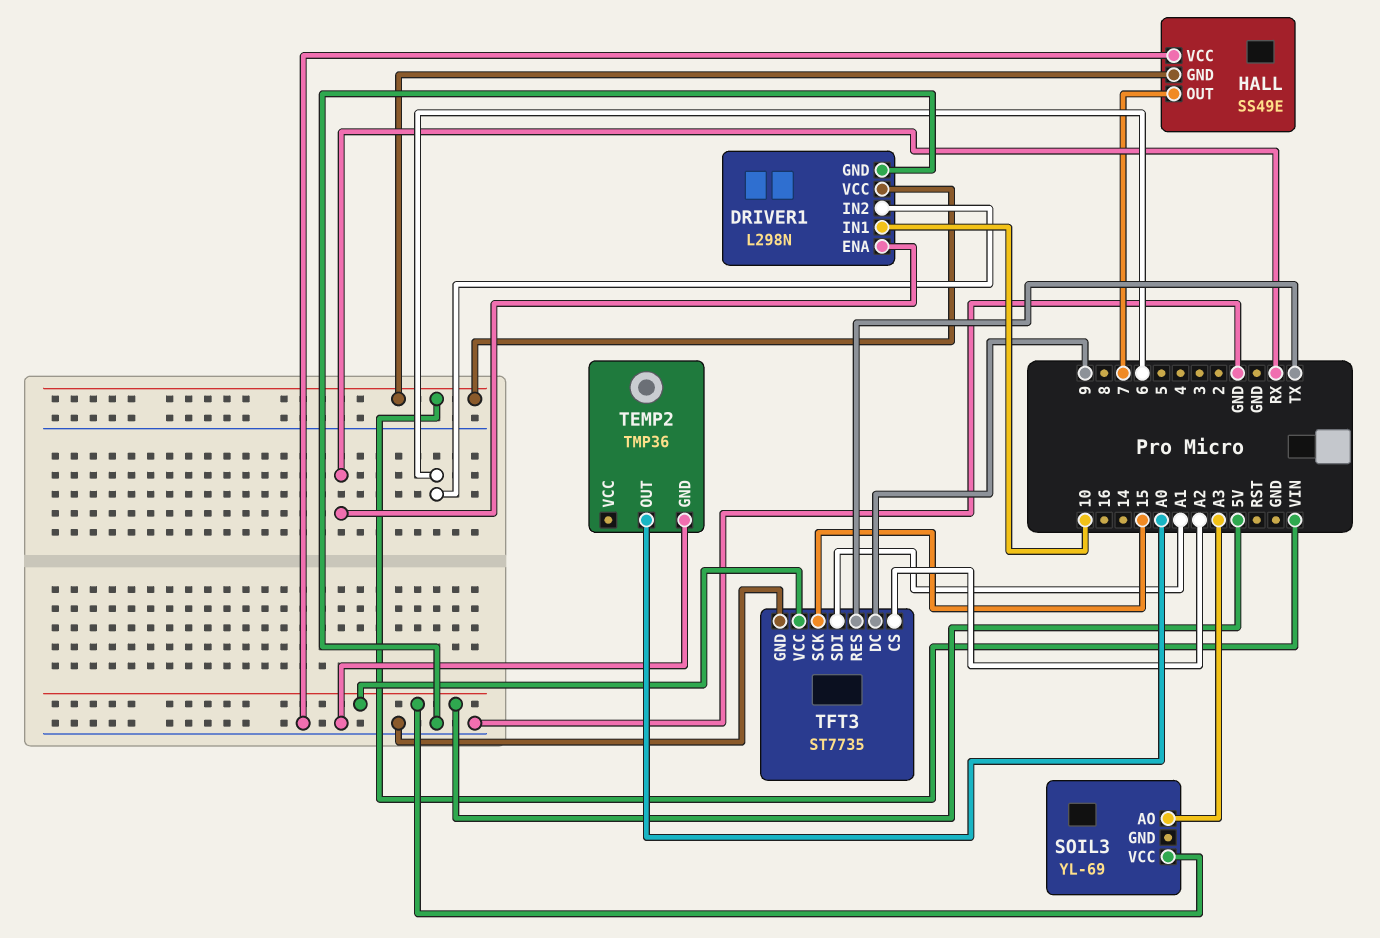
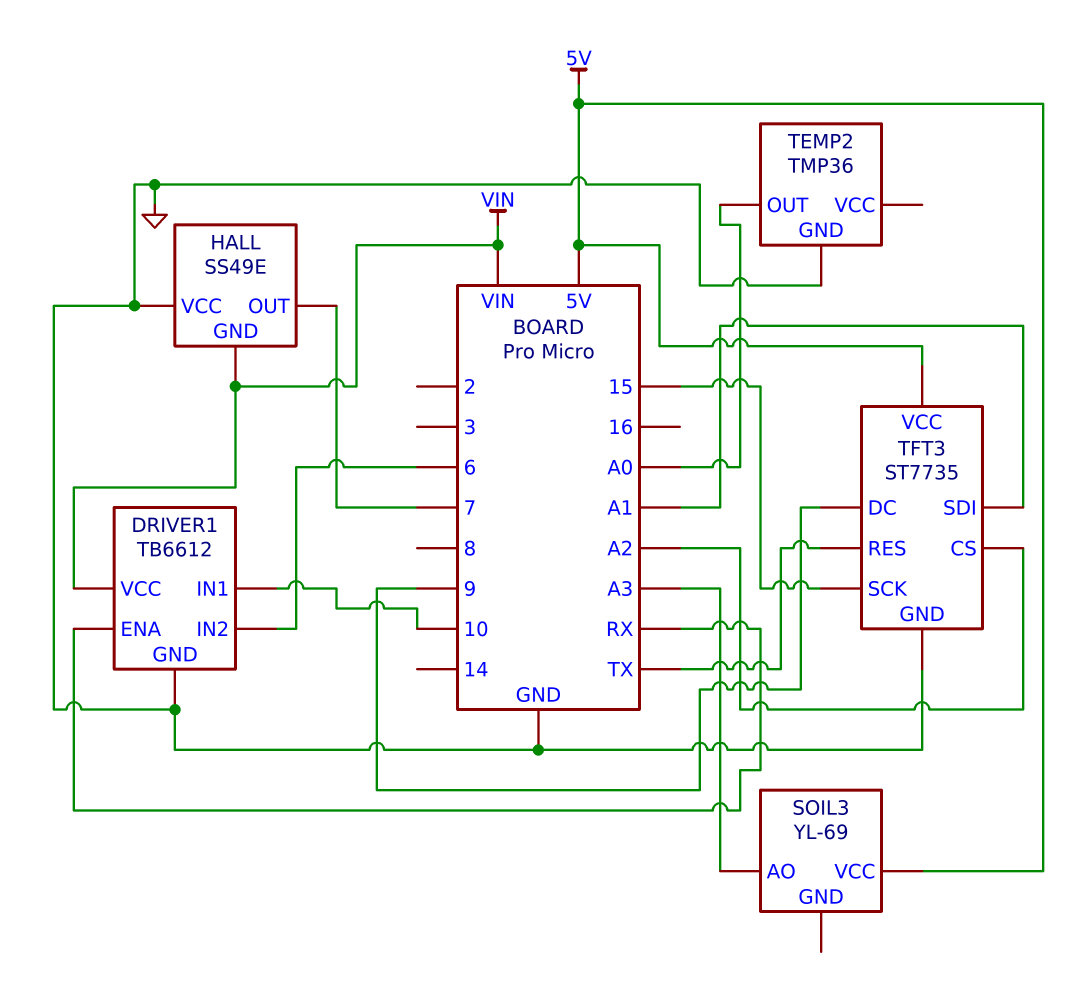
DRIVER1: L298N -> TB6612

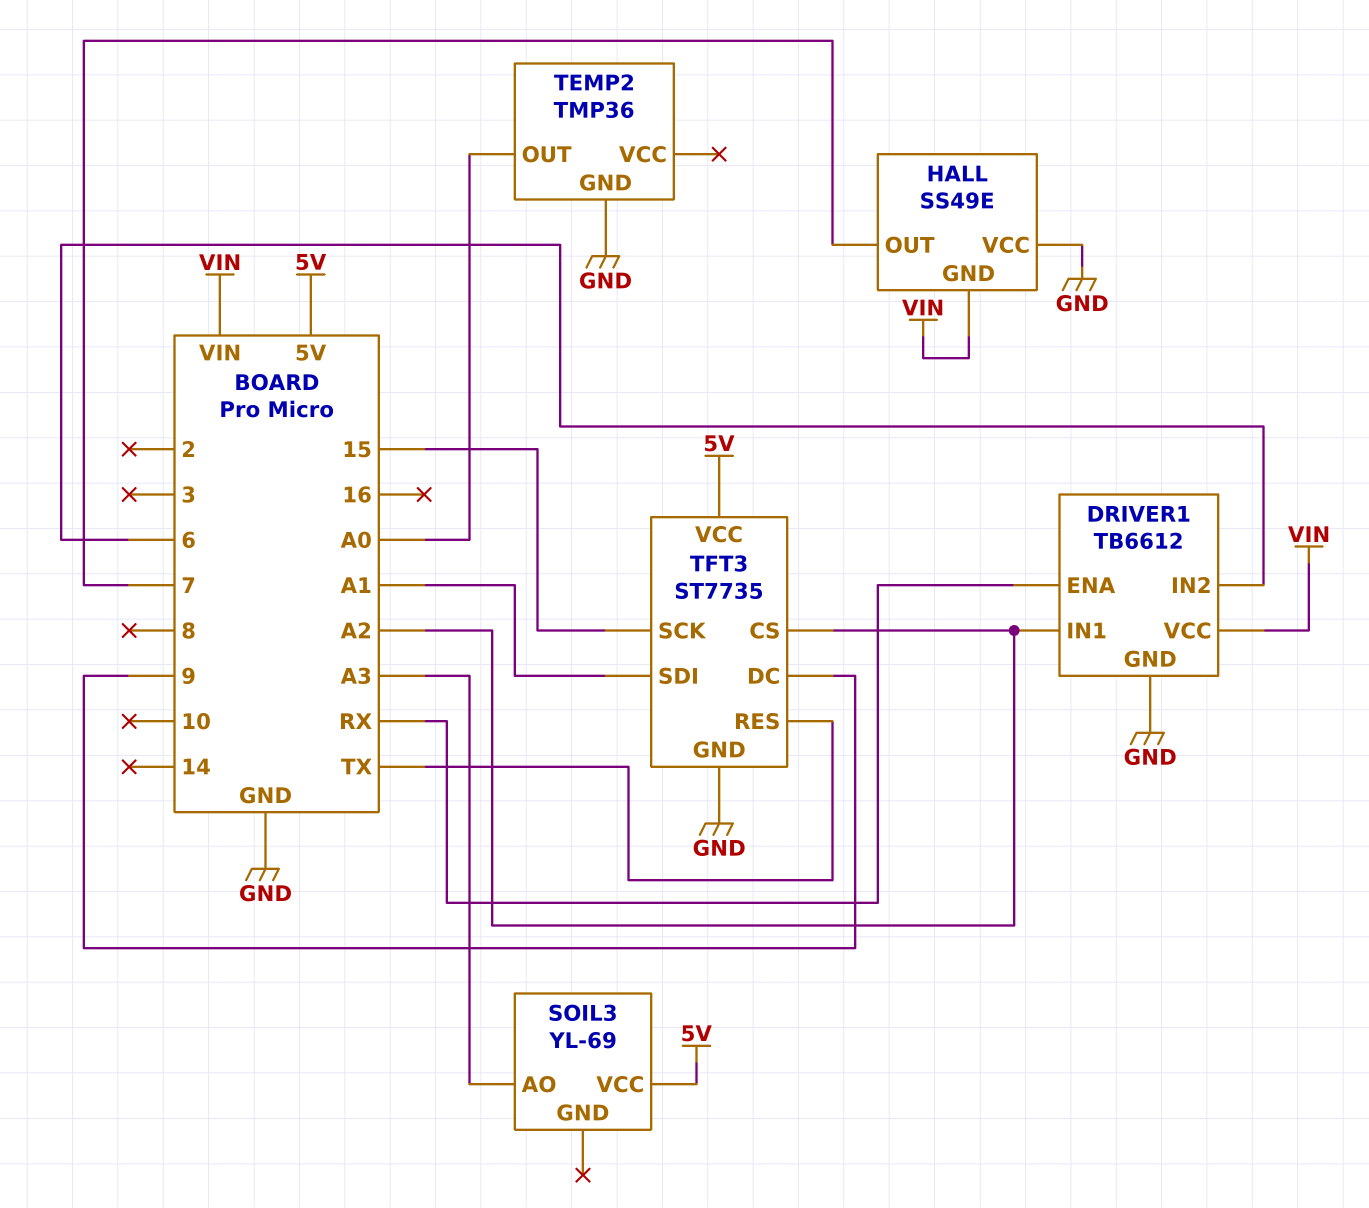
DRIVER1 pin IN1: 10 -> A2

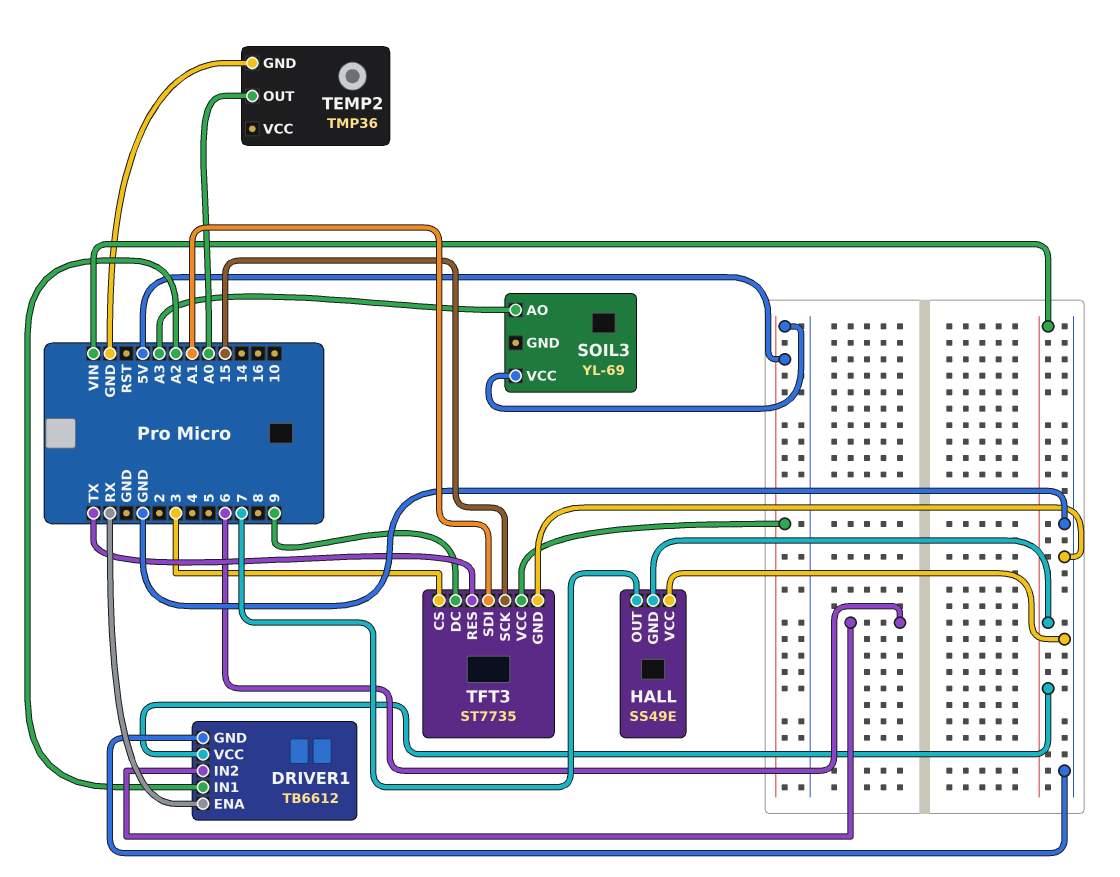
TFT3 pin CS: A2 -> 3

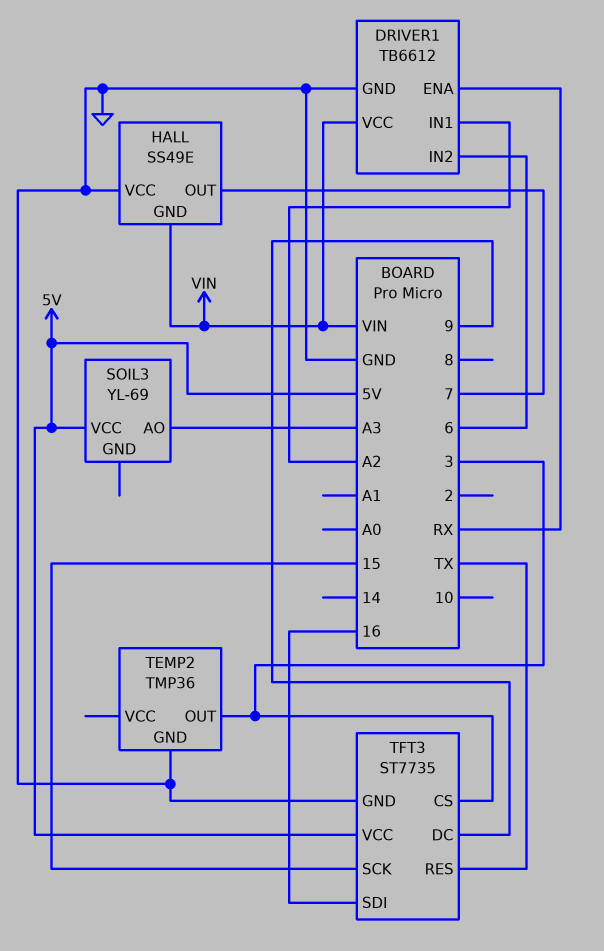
TEMP2 pin OUT: A0 -> 3
TFT3 pin SDI: A1 -> 16

